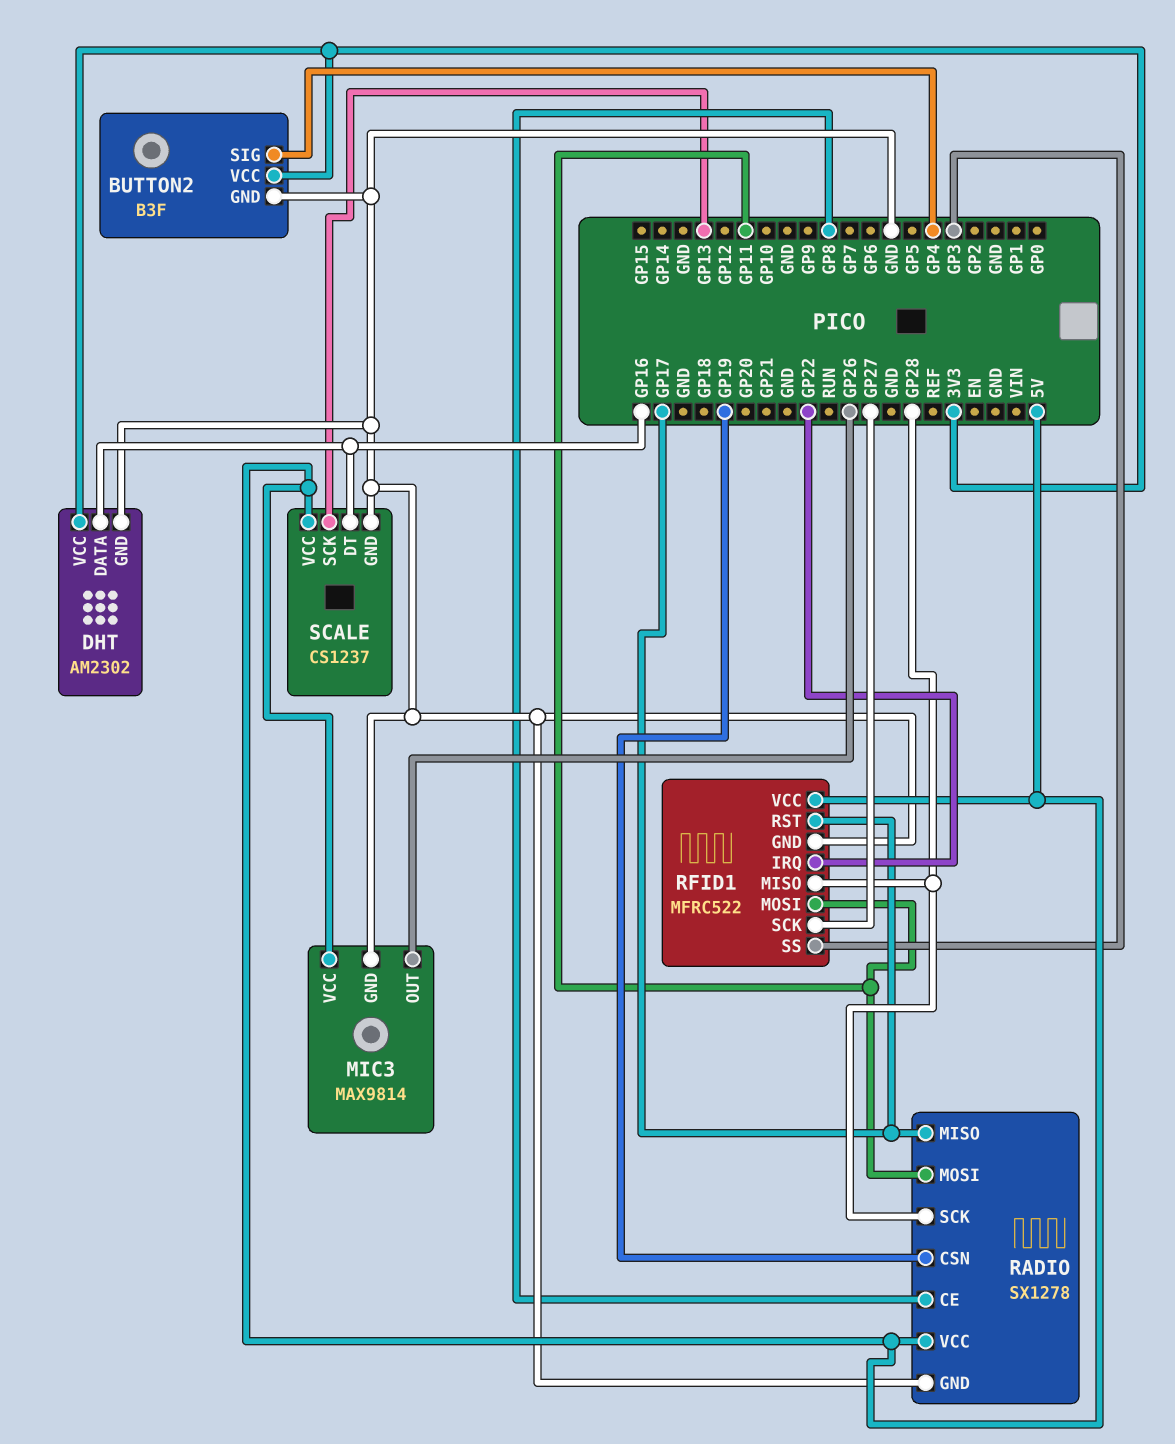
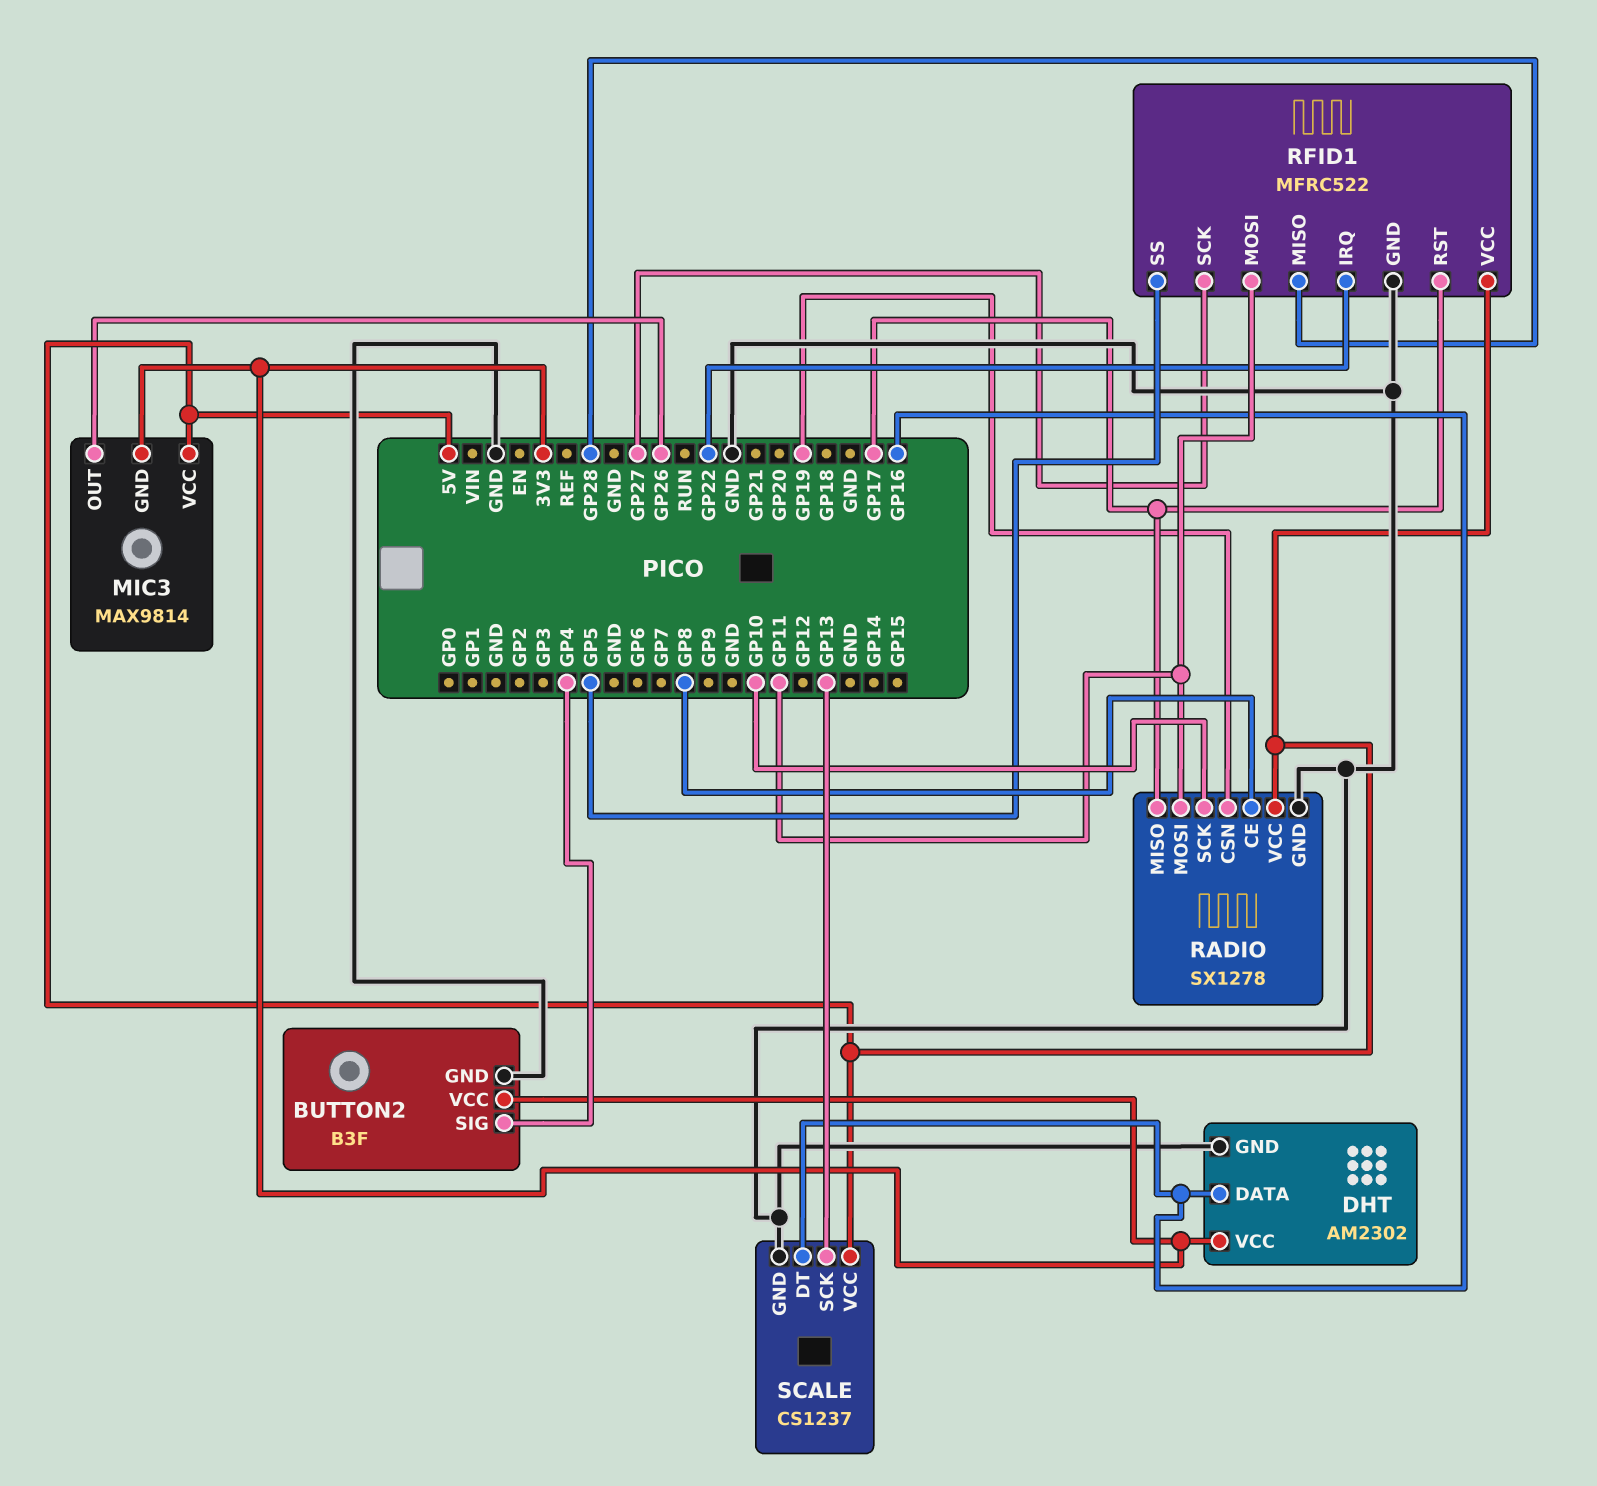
MIC3 pin GND: GND -> 3V3
RADIO pin SCK: GP28 -> GP10
RFID1 pin SS: GP3 -> GP5

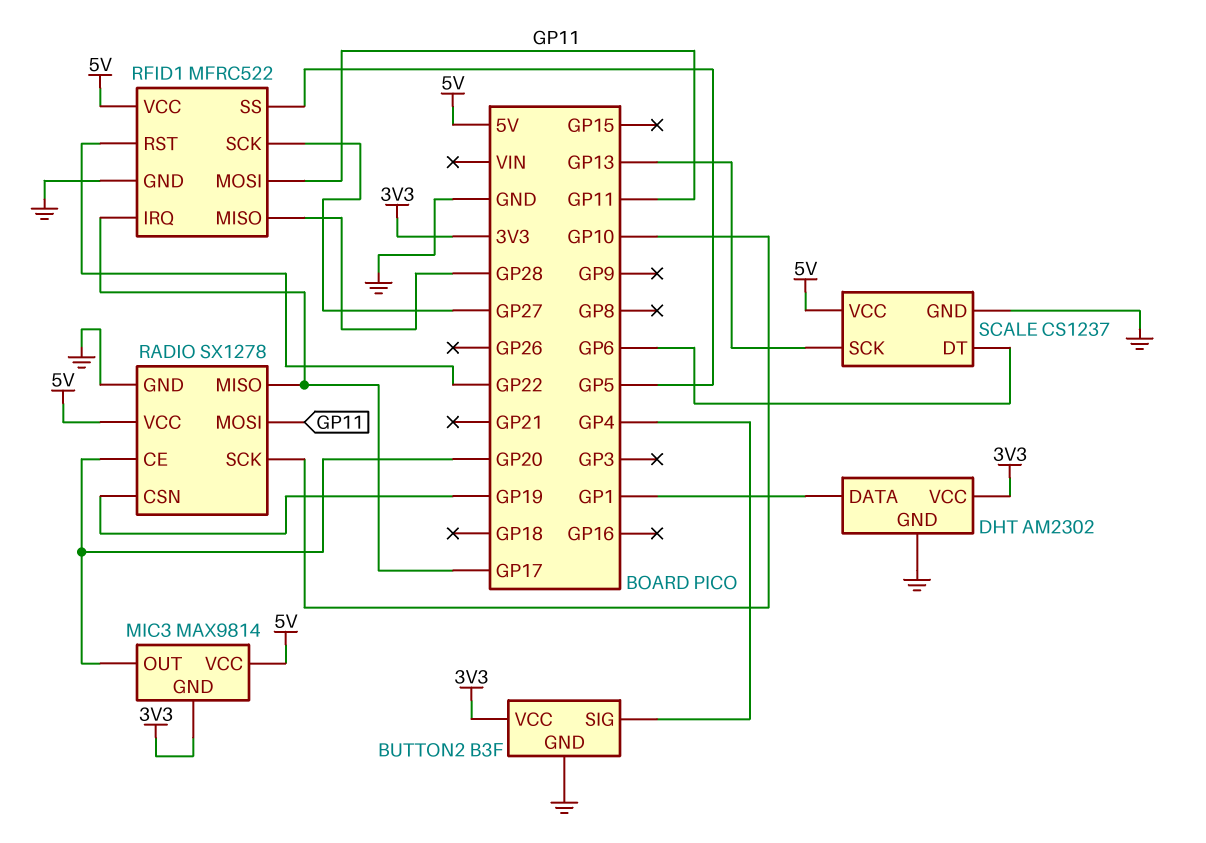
DHT pin DATA: GP16 -> GP1
MIC3 pin OUT: GP26 -> GP20
RADIO pin CE: GP8 -> GP20
RFID1 pin IRQ: GP22 -> GP17
RFID1 pin RST: GP17 -> GP22
SCALE pin DT: GP16 -> GP6

